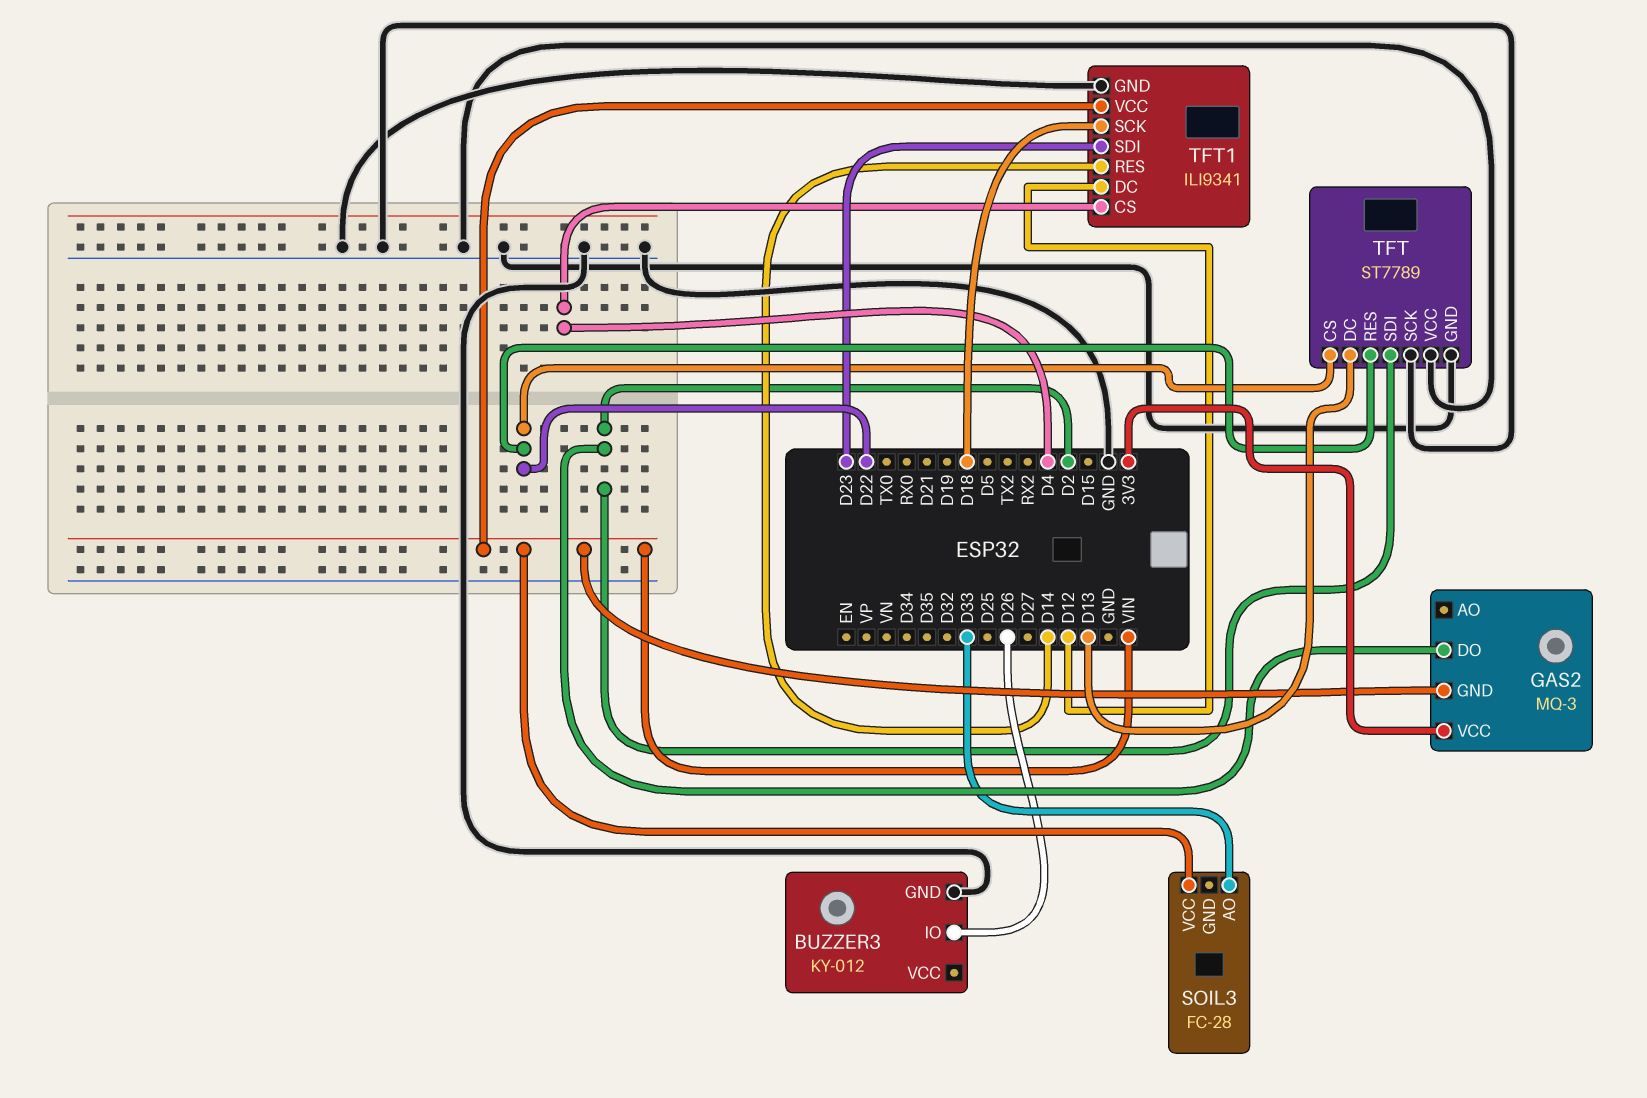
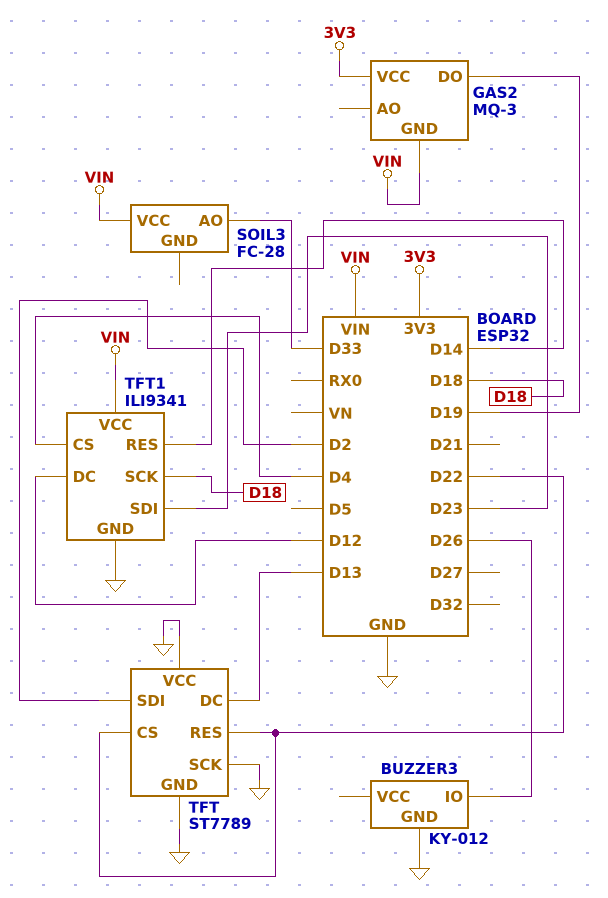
GAS2 pin DO: D2 -> D19

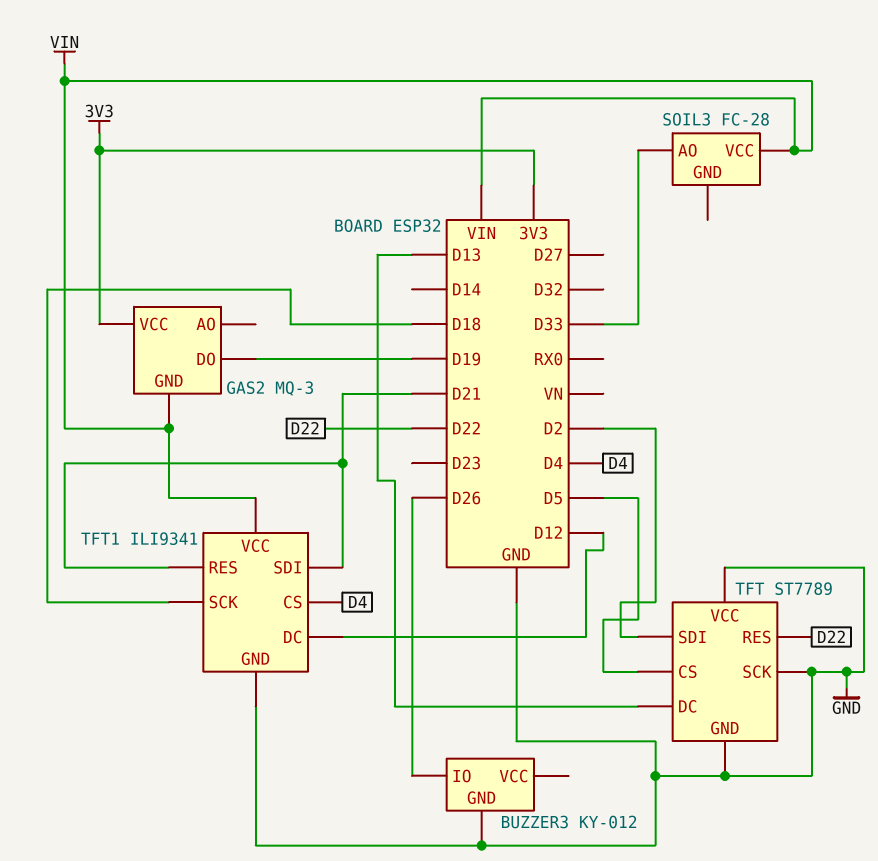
TFT pin CS: D22 -> D5
TFT1 pin RES: D14 -> D21
TFT1 pin SDI: D23 -> D21

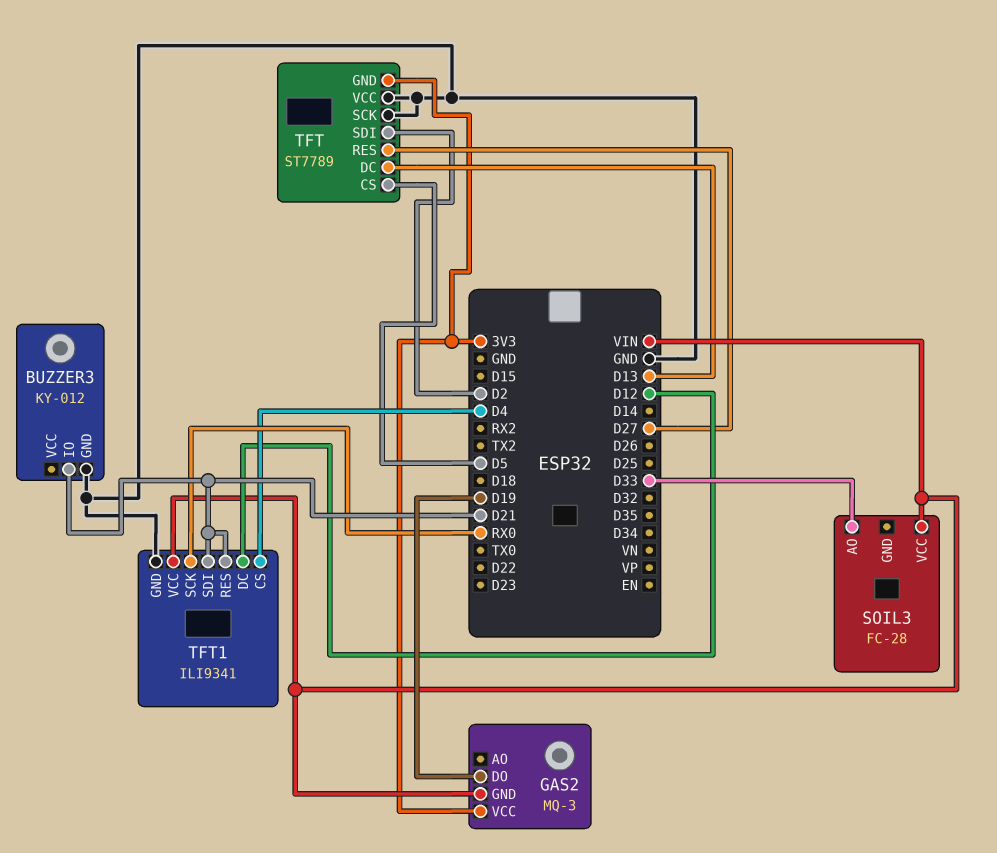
BUZZER3 pin IO: D26 -> D21
TFT pin GND: GND -> 3V3
TFT pin RES: D22 -> D27
TFT1 pin SCK: D18 -> RX0

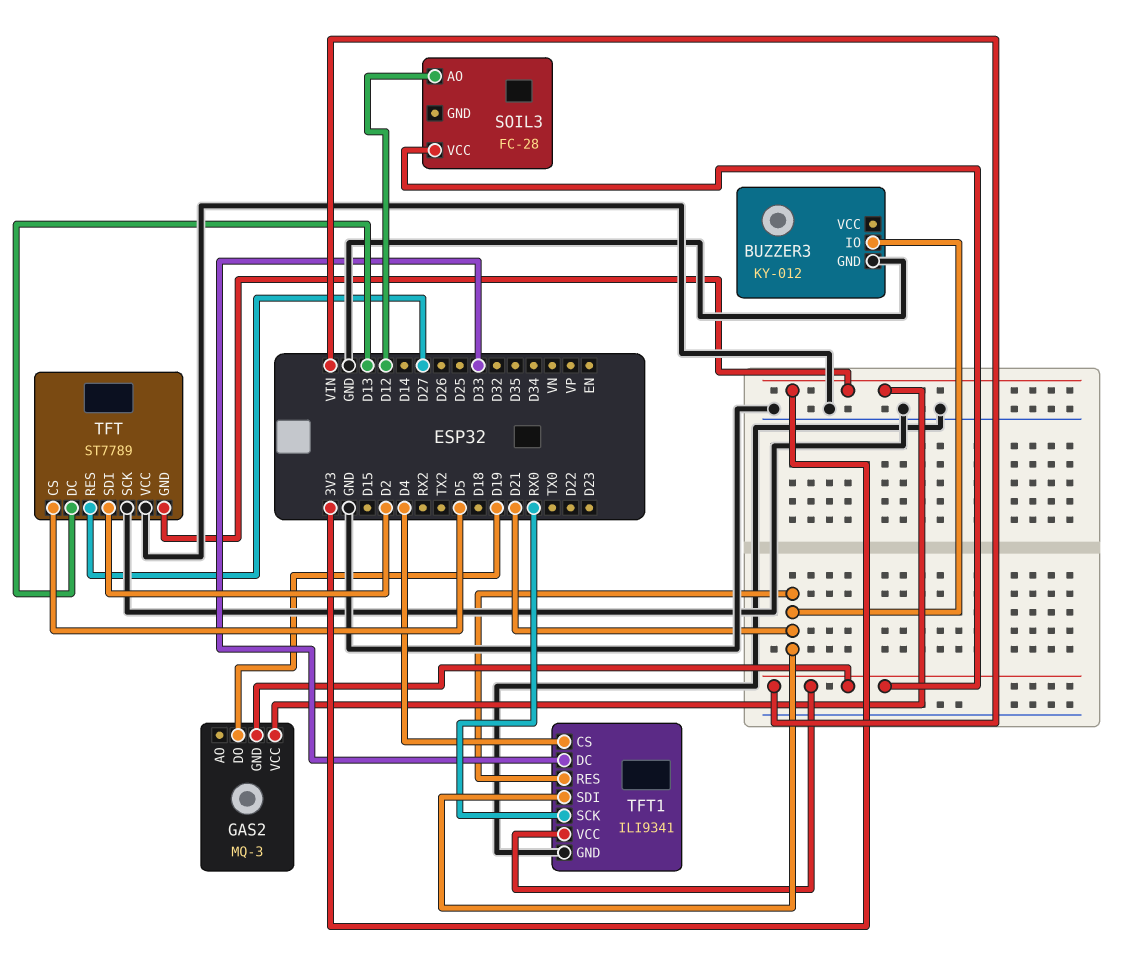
SOIL3 pin AO: D33 -> D12
TFT1 pin DC: D12 -> D33

